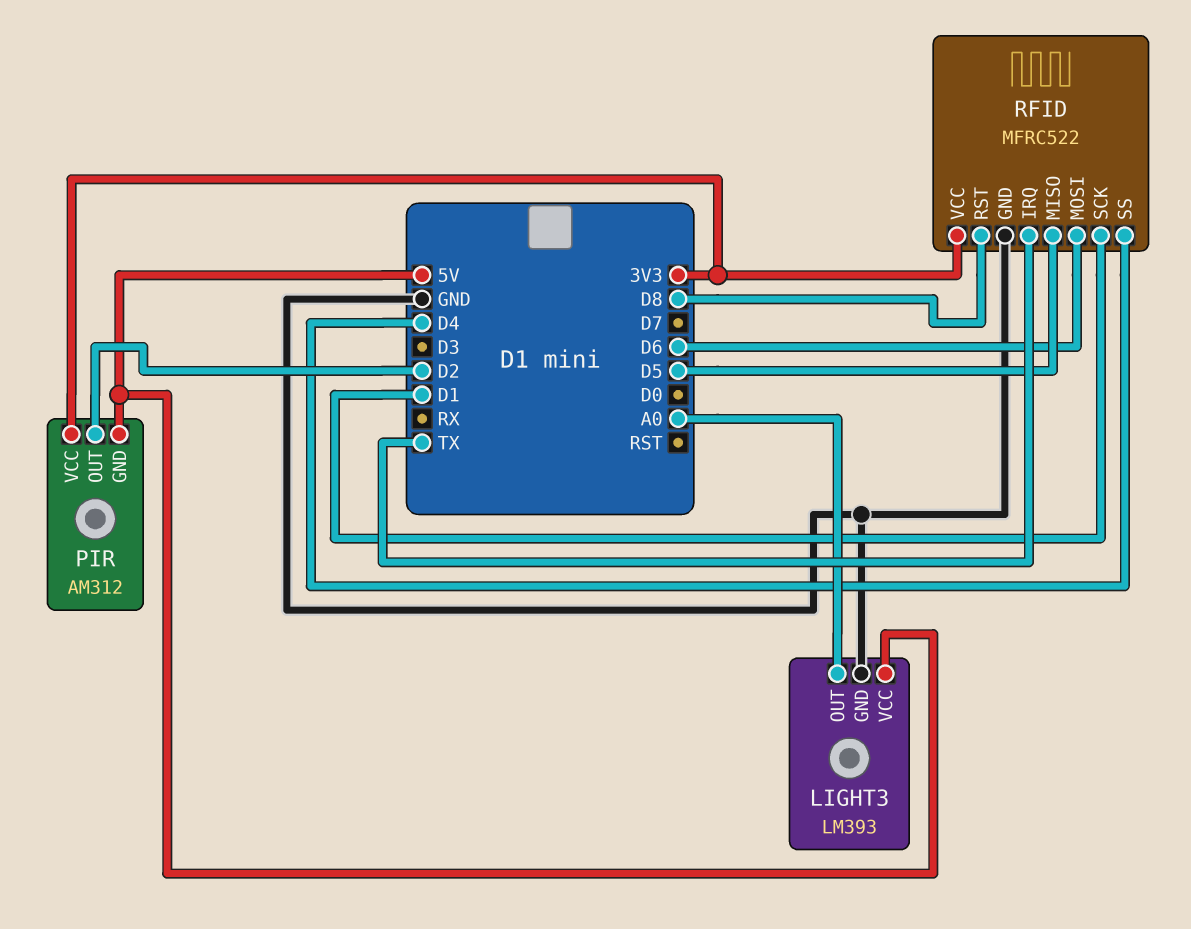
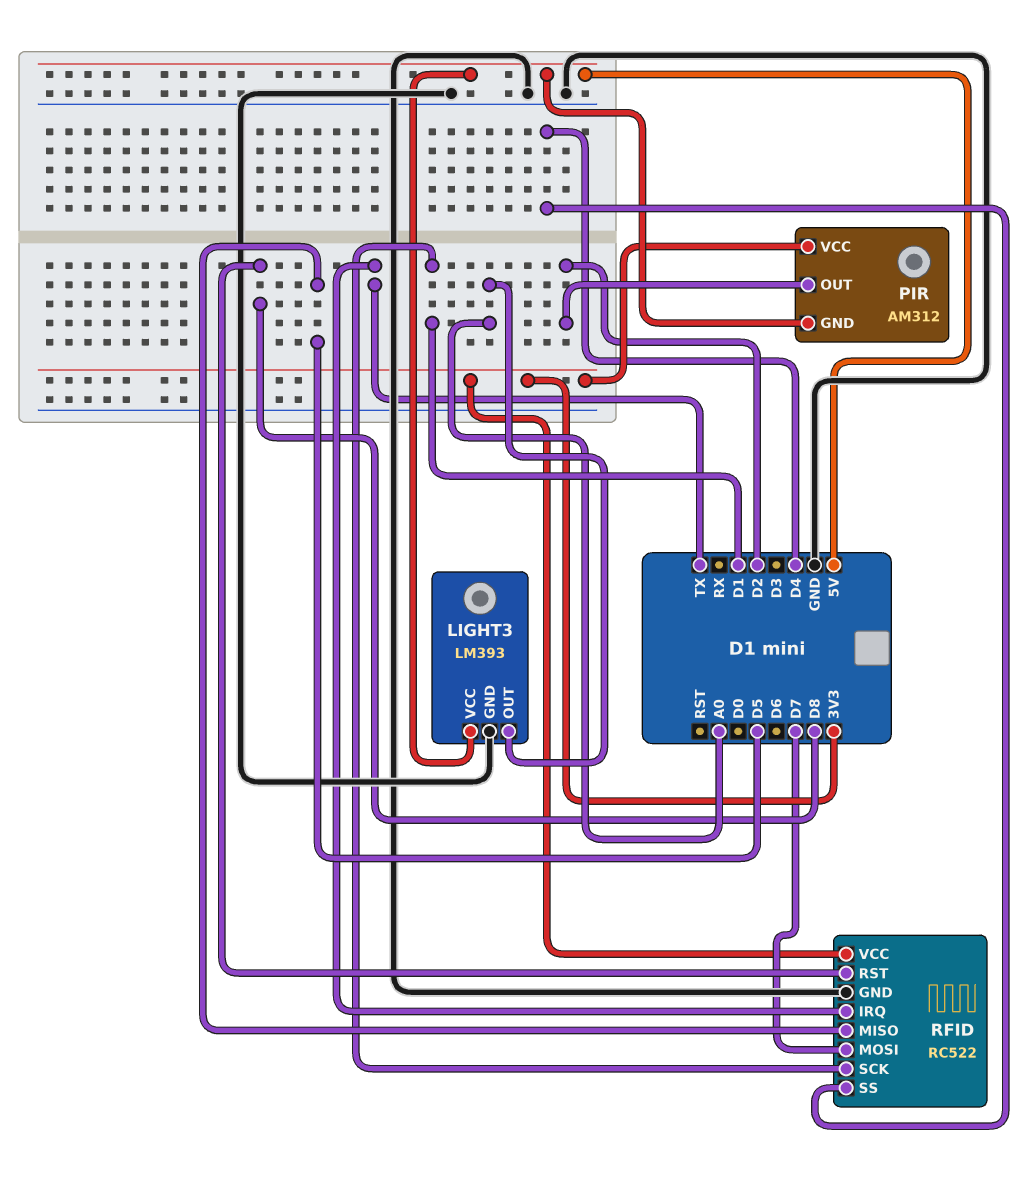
RFID: MFRC522 -> RC522
RFID pin MOSI: D6 -> D7

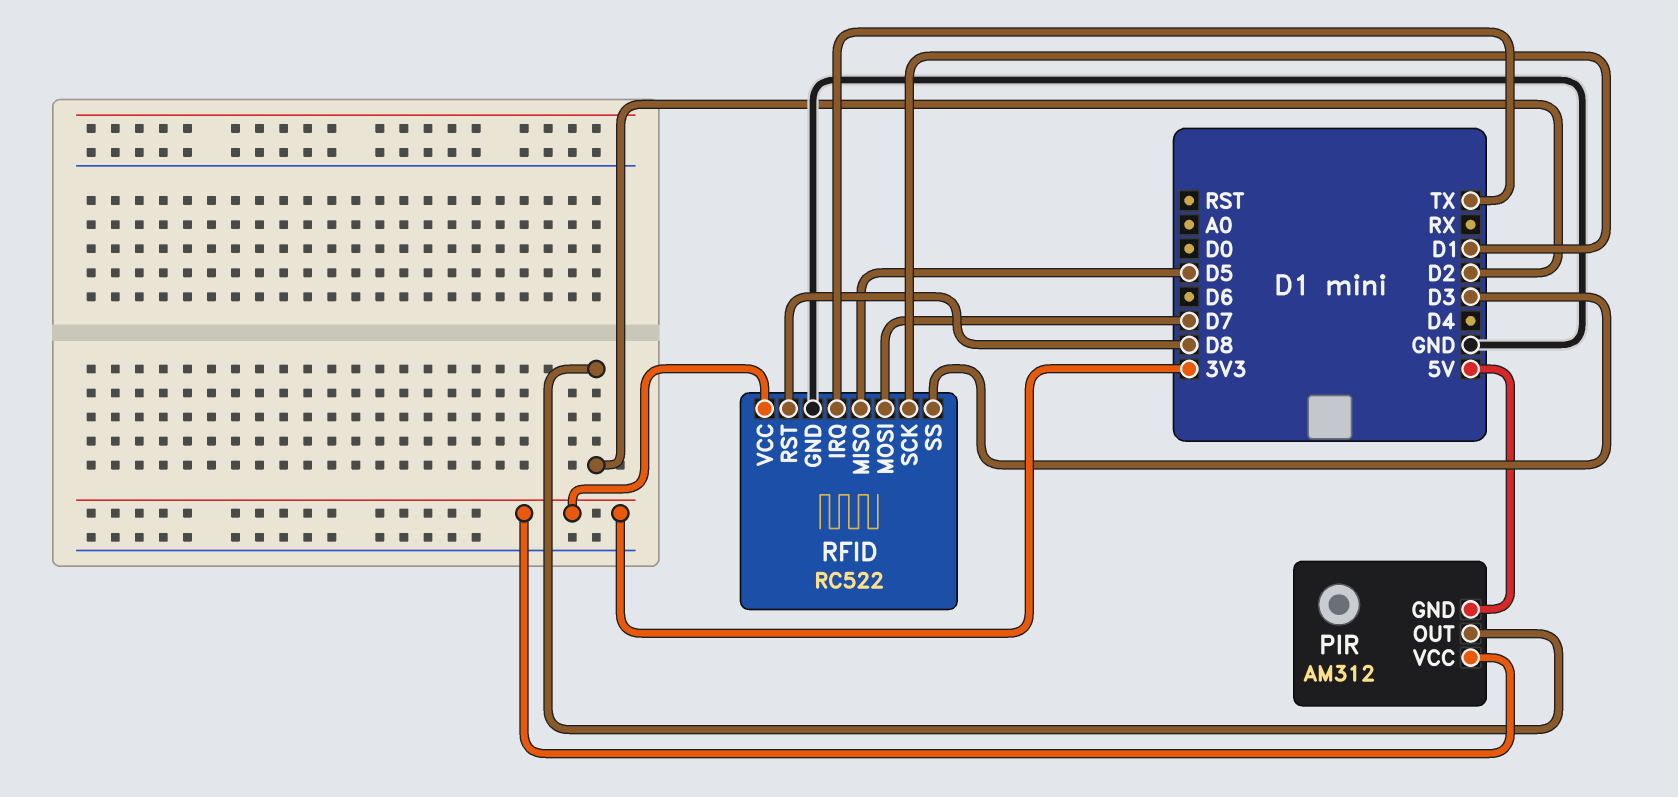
LIGHT3: LM393 -> none
LIGHT3 pin GND: GND -> none
LIGHT3 pin OUT: A0 -> none
LIGHT3 pin VCC: 5V -> none
RFID pin SS: D4 -> D3

